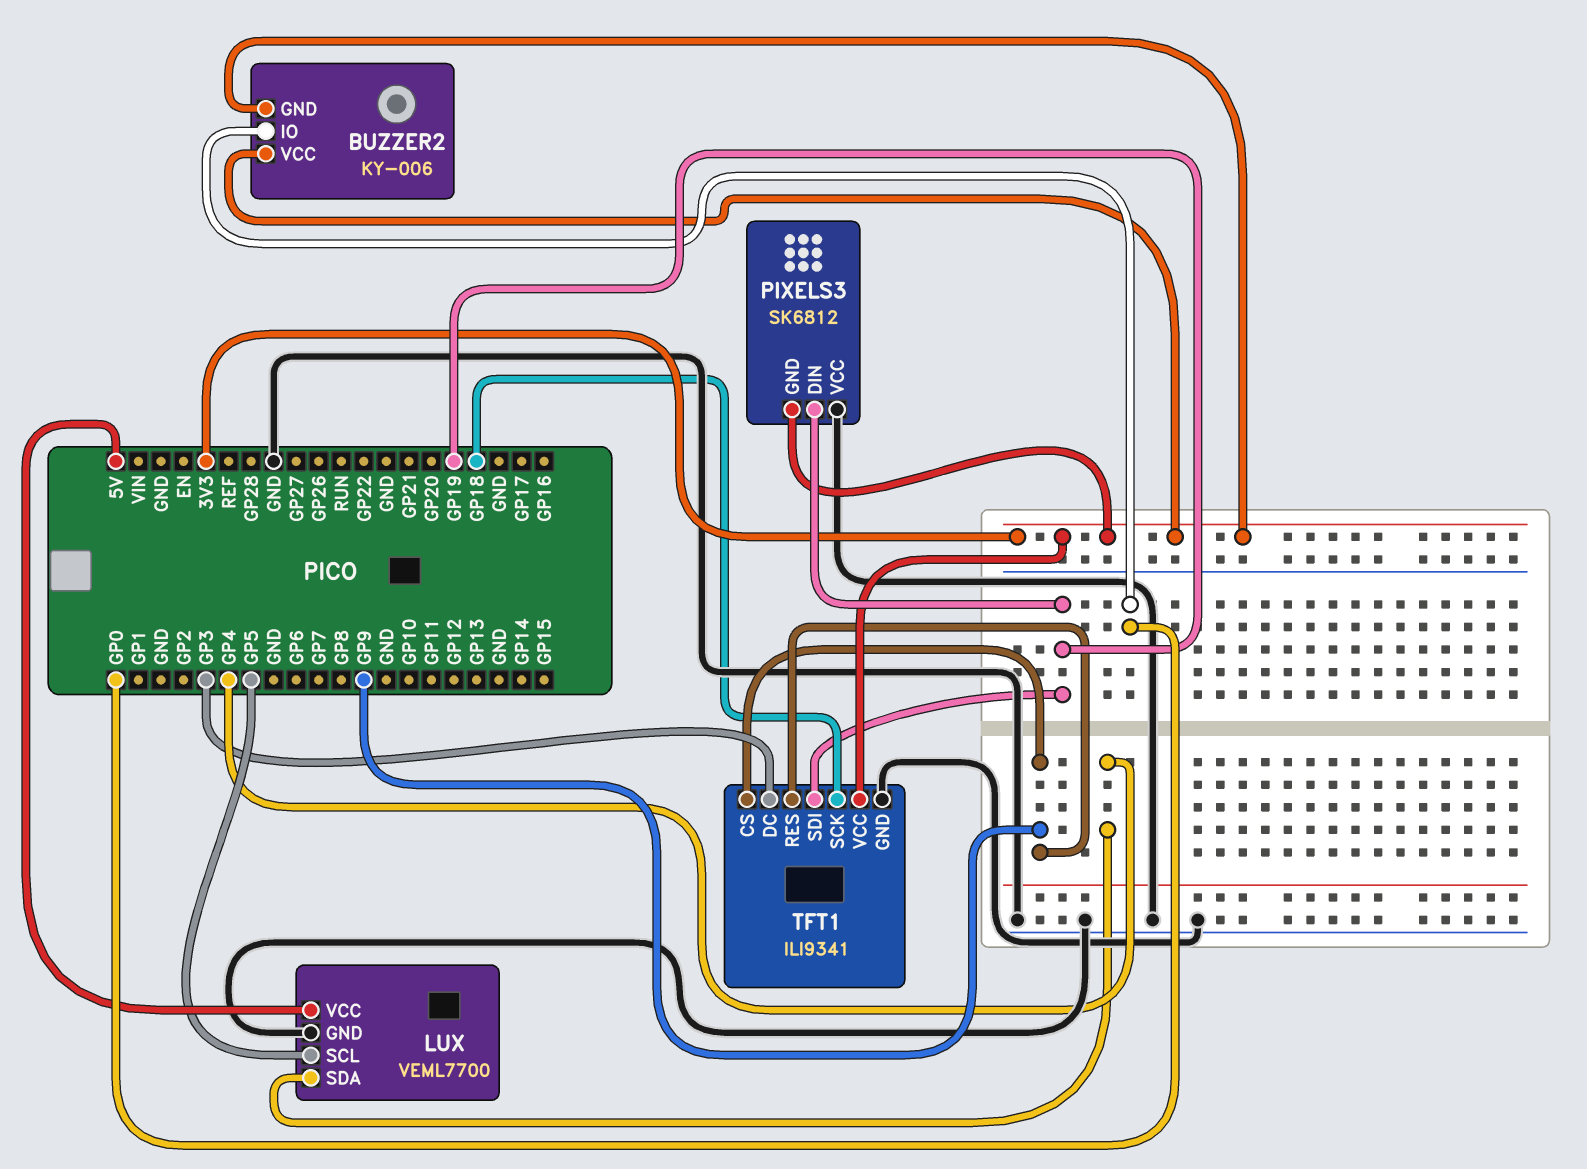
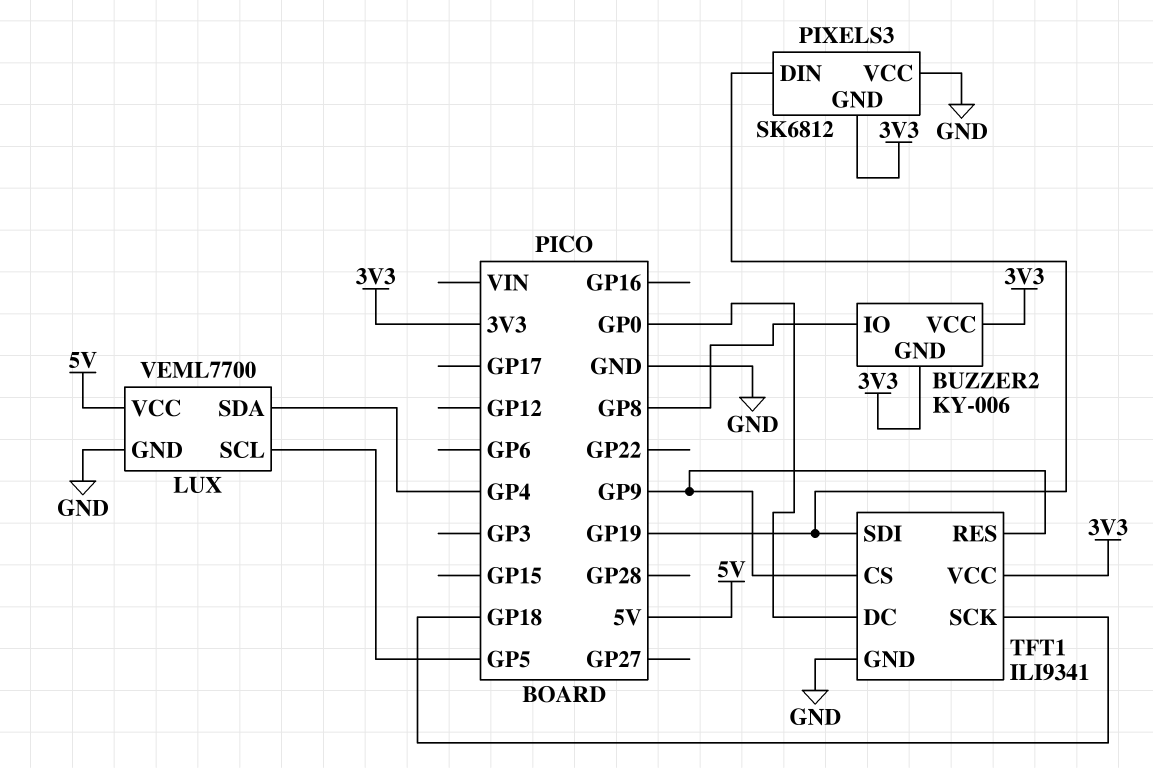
BUZZER2 pin IO: GP0 -> GP8
TFT1 pin DC: GP3 -> GP0

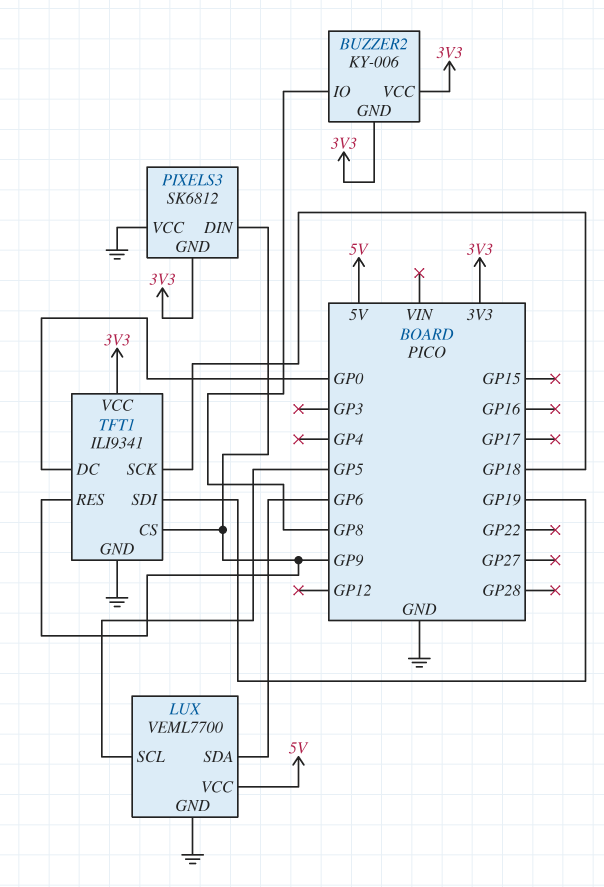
LUX pin SDA: GP4 -> GP6
PIXELS3 pin DIN: GP19 -> GP9

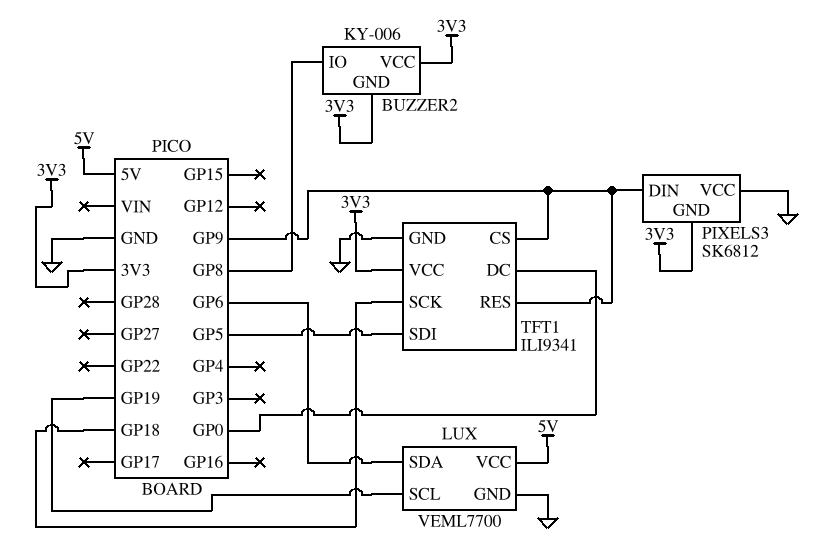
LUX pin SCL: GP5 -> GP19
TFT1 pin SDI: GP19 -> GP5

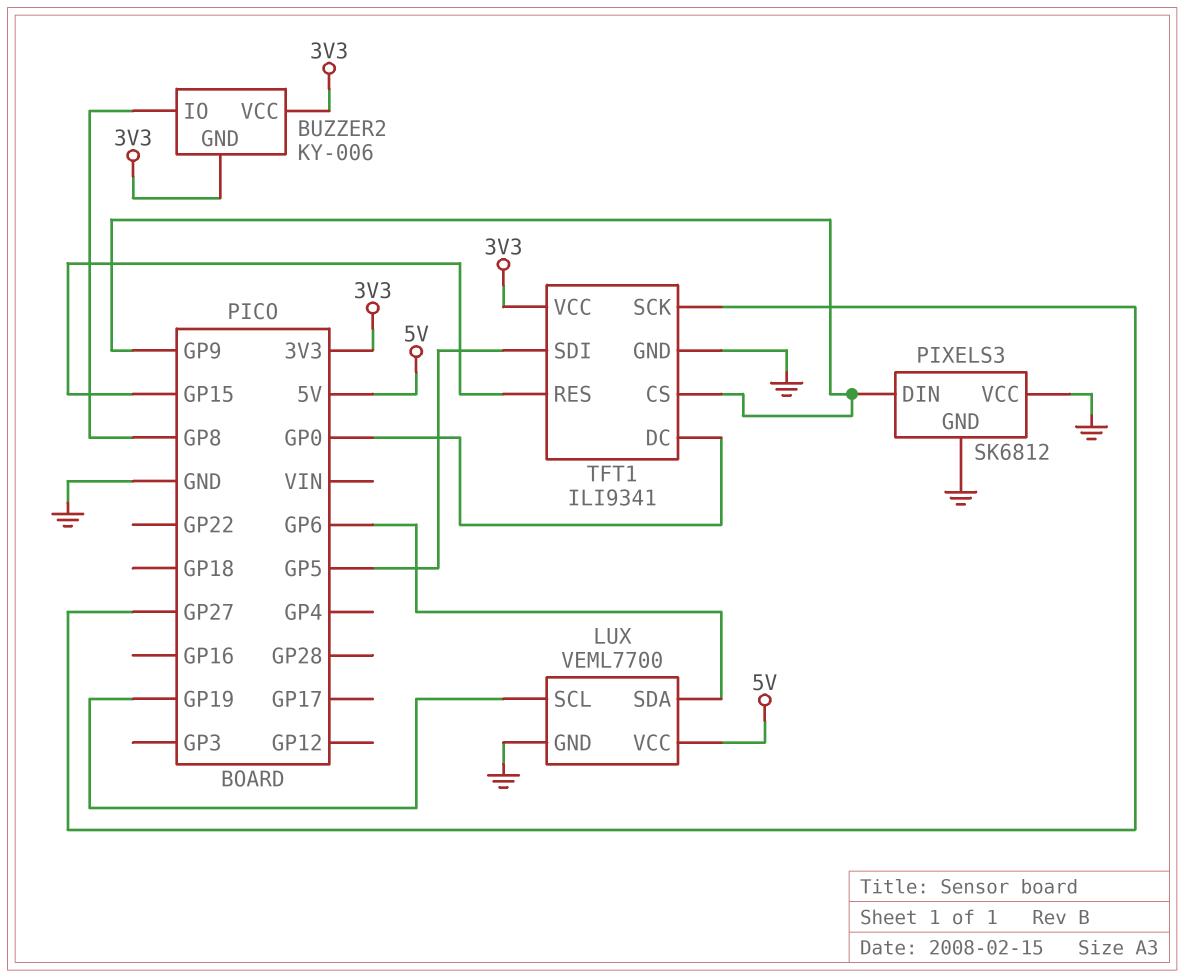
PIXELS3 pin GND: 3V3 -> GND
TFT1 pin RES: GP9 -> GP15
TFT1 pin SCK: GP18 -> GP27

